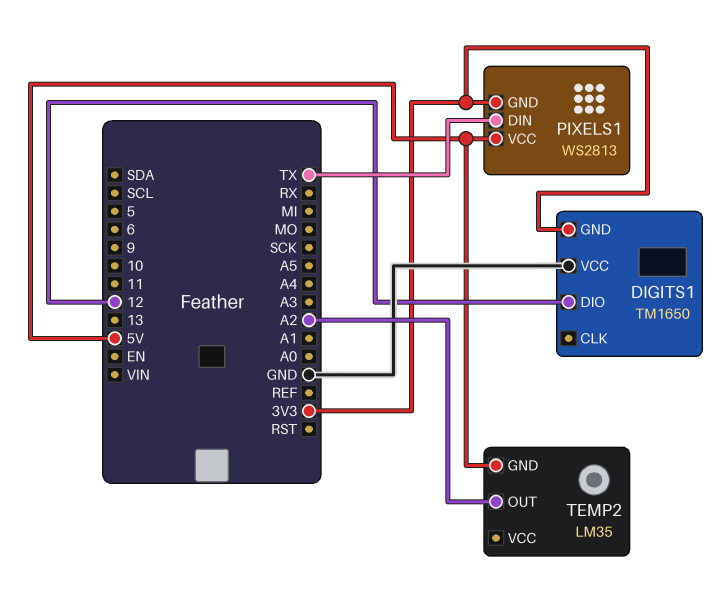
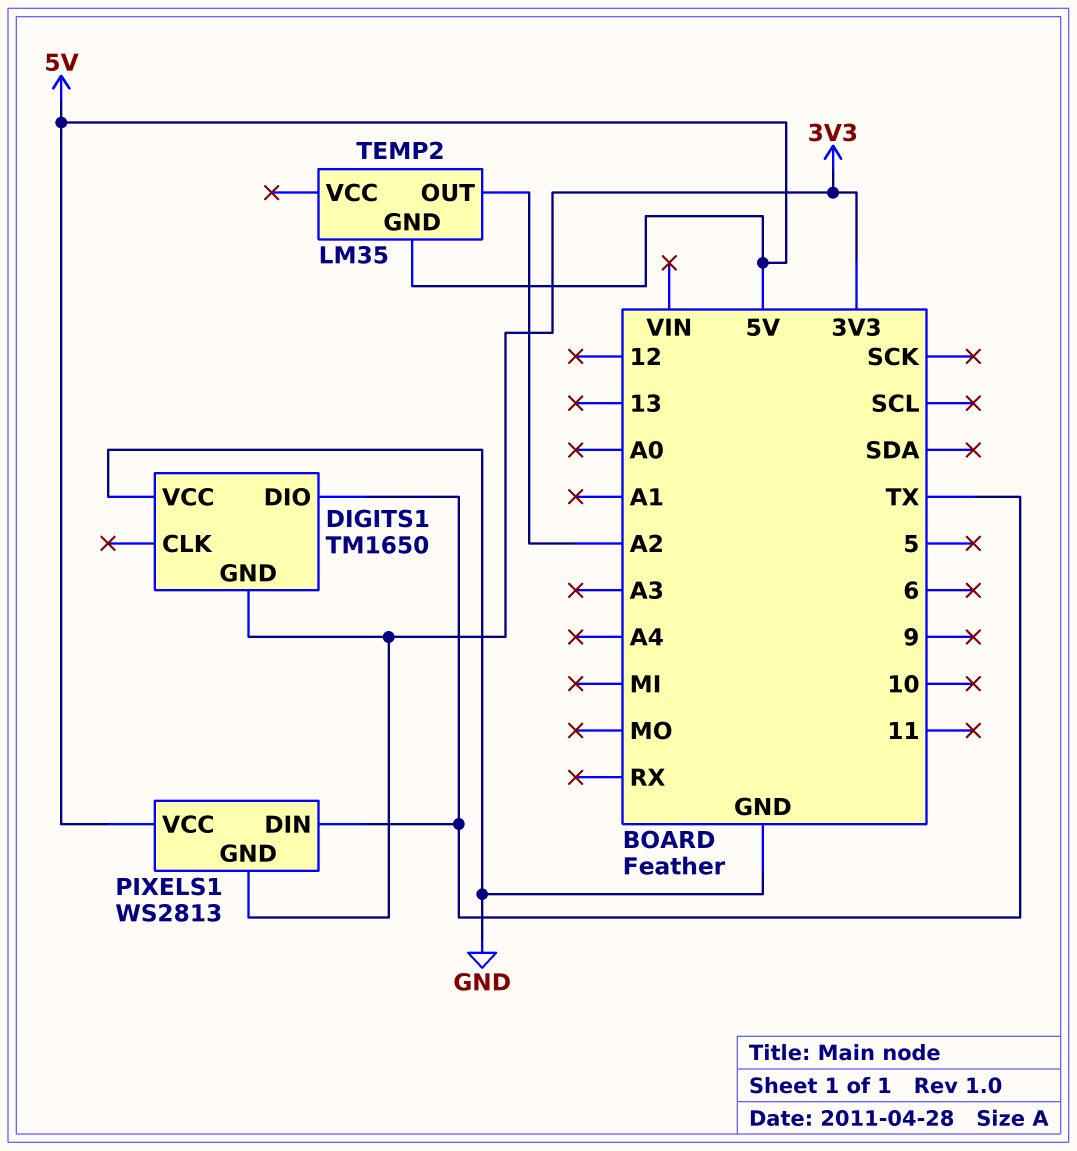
DIGITS1 pin DIO: 12 -> TX

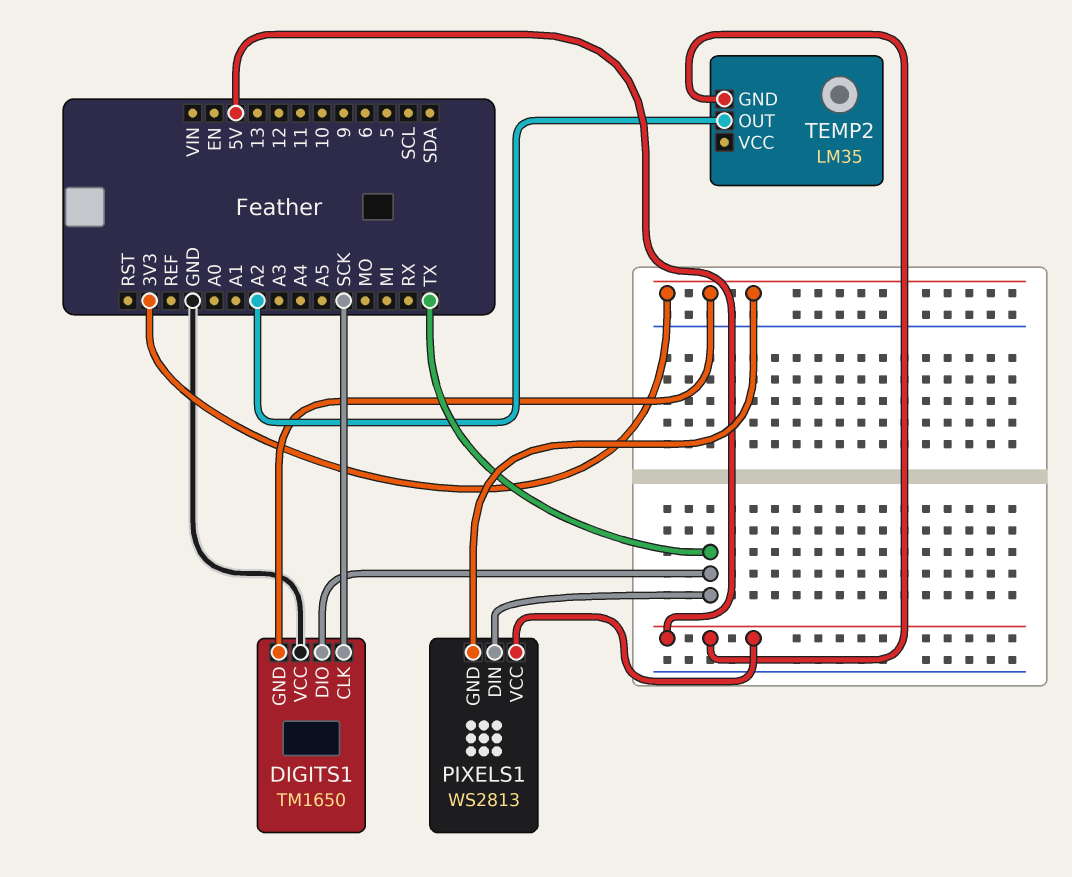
DIGITS1 pin CLK: none -> SCK

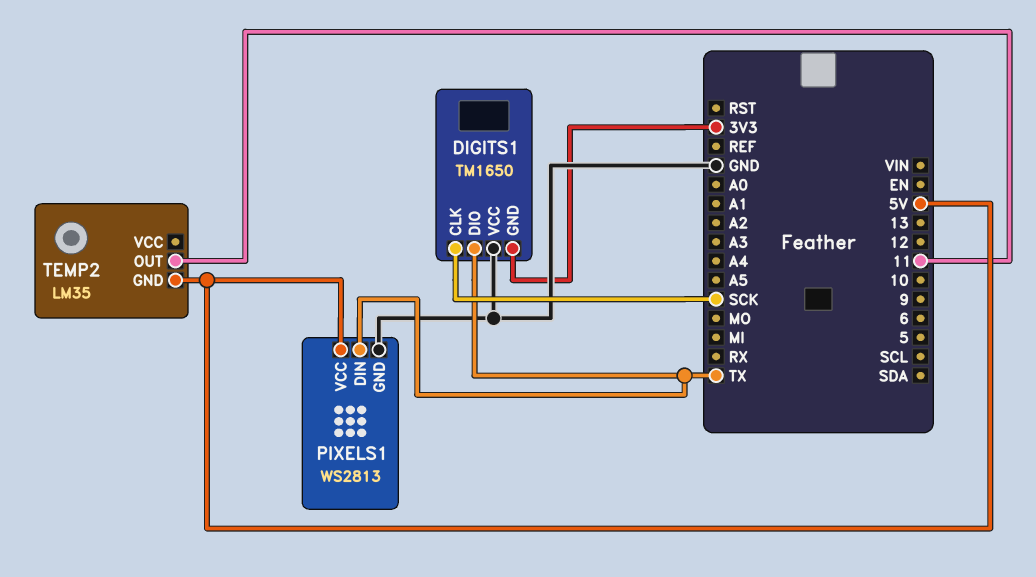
PIXELS1 pin GND: 3V3 -> GND
TEMP2 pin OUT: A2 -> 11

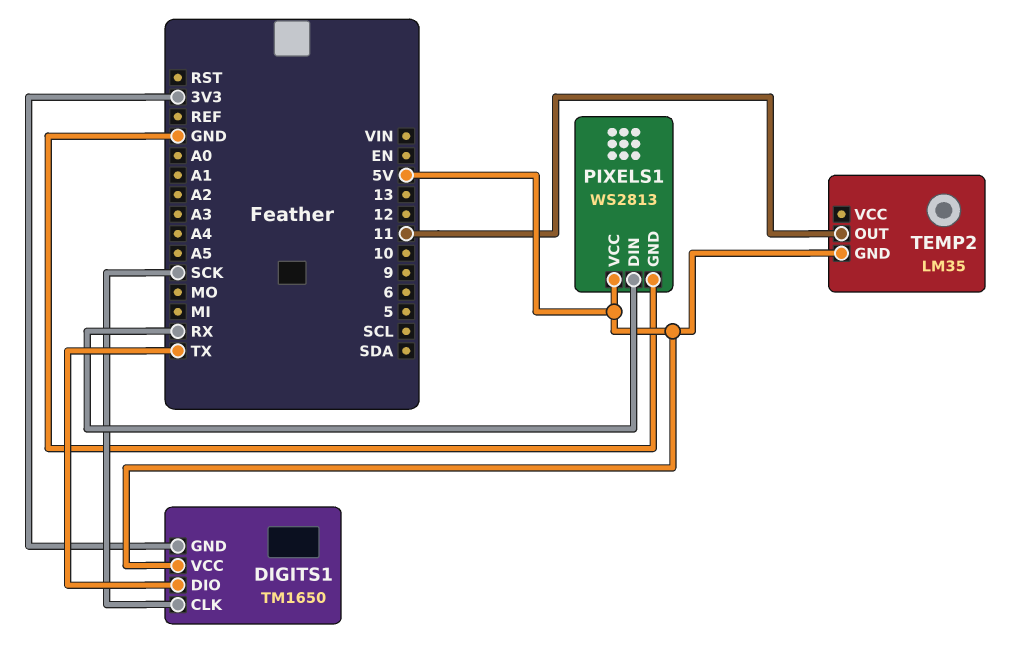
DIGITS1 pin VCC: GND -> 5V
PIXELS1 pin DIN: TX -> RX

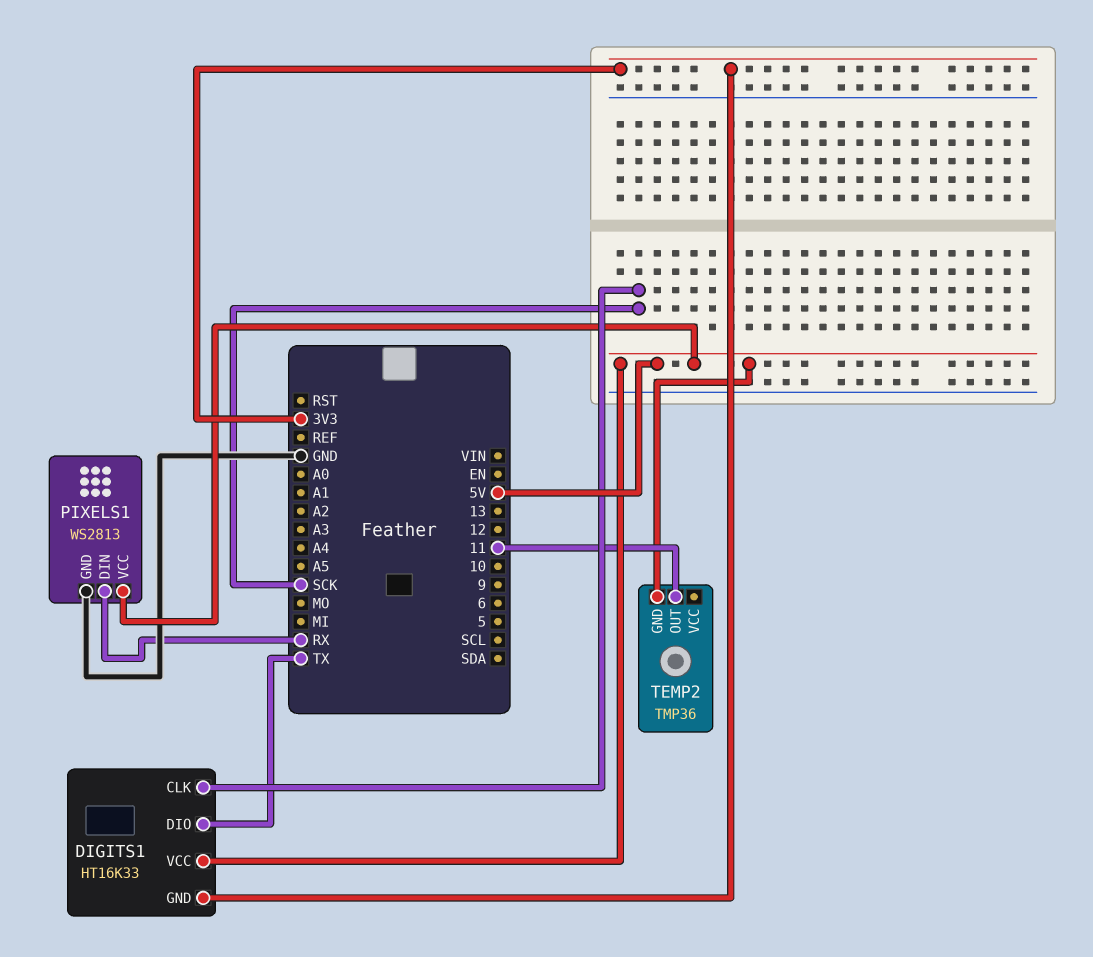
DIGITS1: TM1650 -> HT16K33
TEMP2: LM35 -> TMP36

